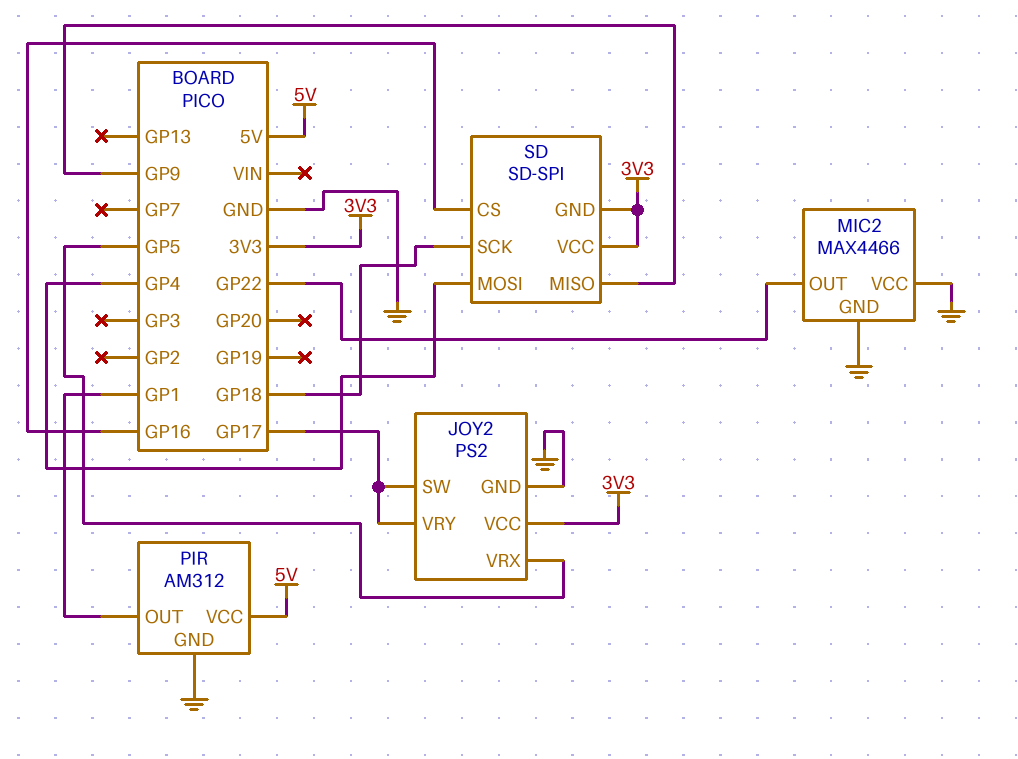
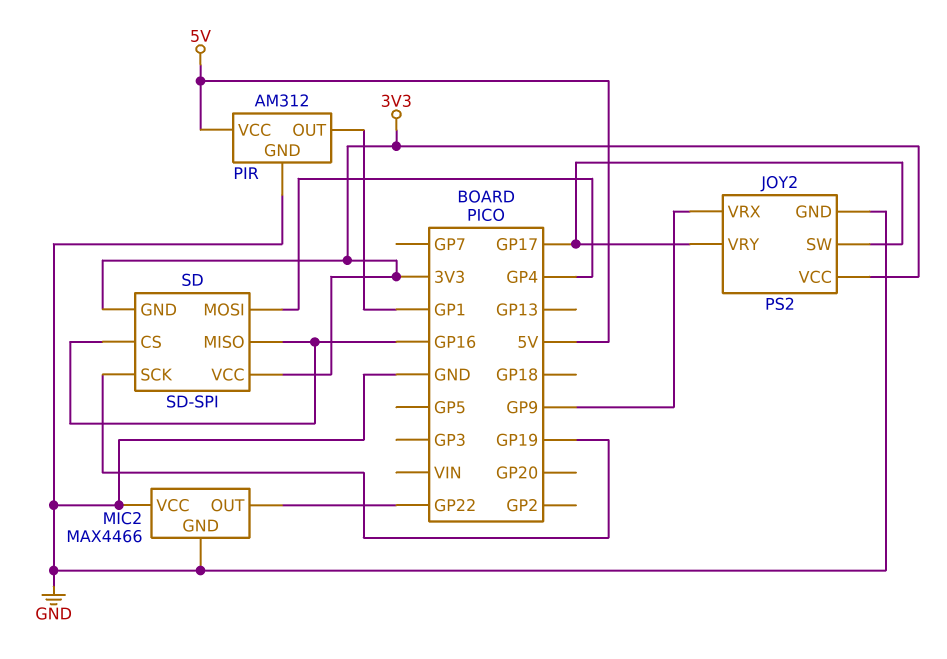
JOY2 pin VRX: GP5 -> GP9
SD pin MISO: GP9 -> GP16
SD pin SCK: GP18 -> GP19

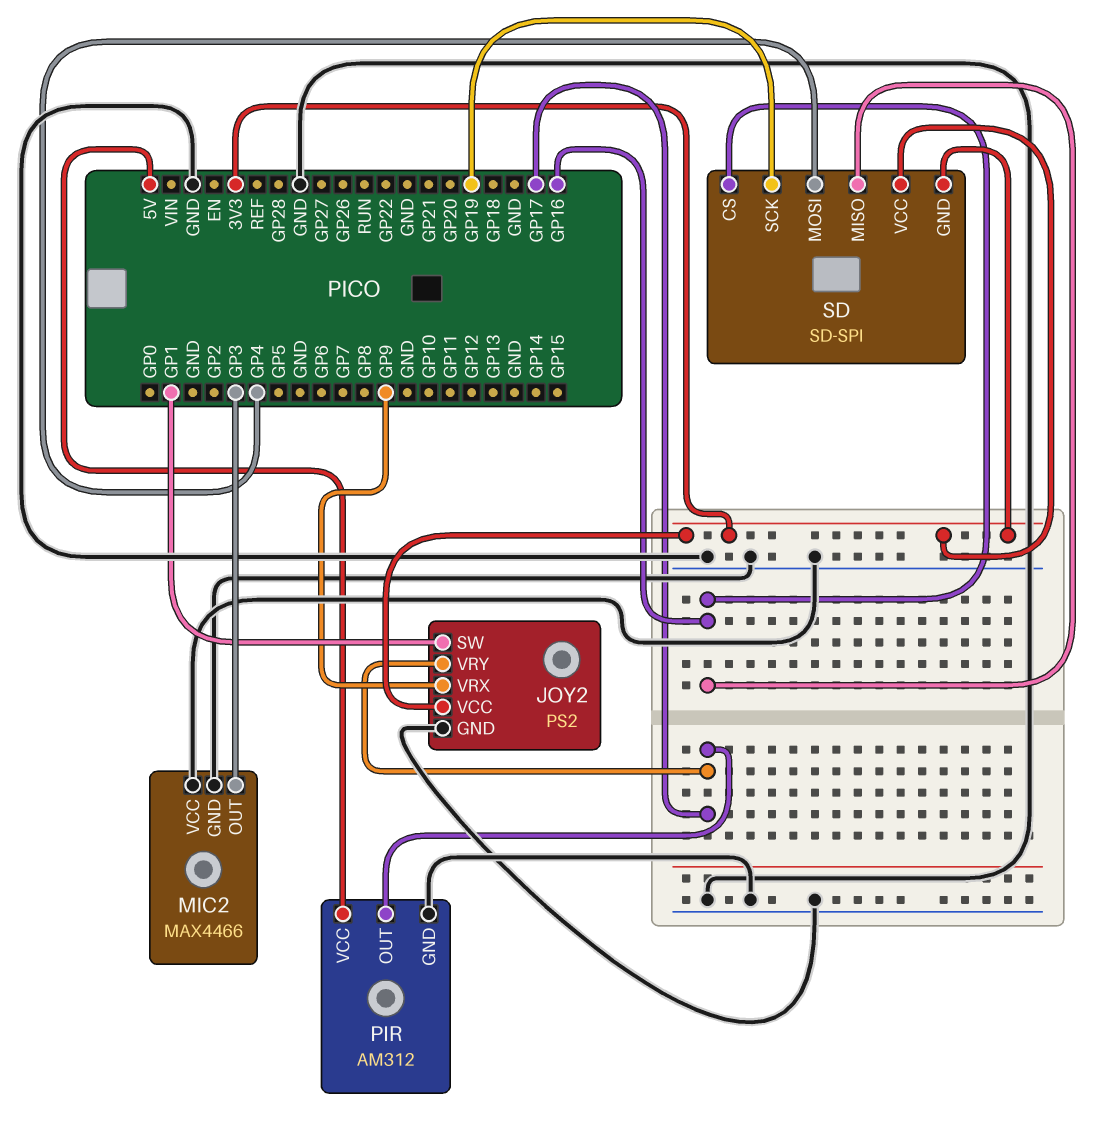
JOY2 pin SW: GP17 -> GP1
MIC2 pin OUT: GP22 -> GP3
PIR pin OUT: GP1 -> GP17

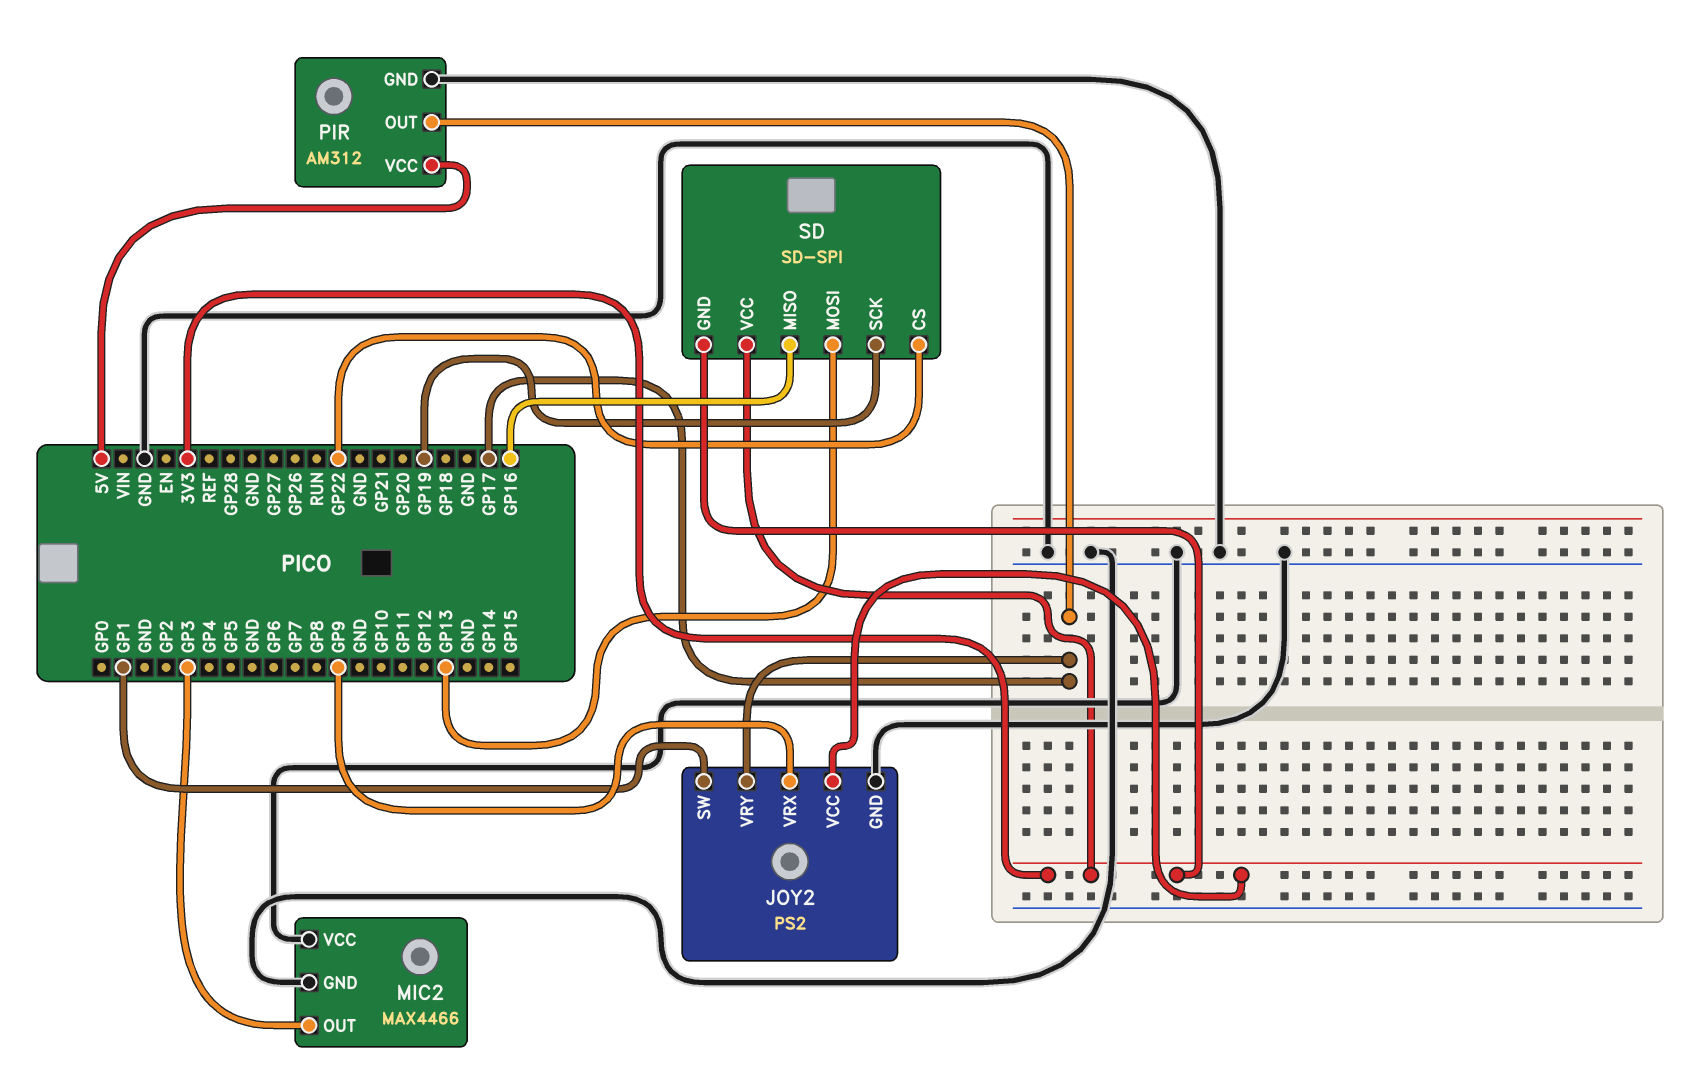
SD pin CS: GP16 -> GP22
SD pin MOSI: GP4 -> GP13

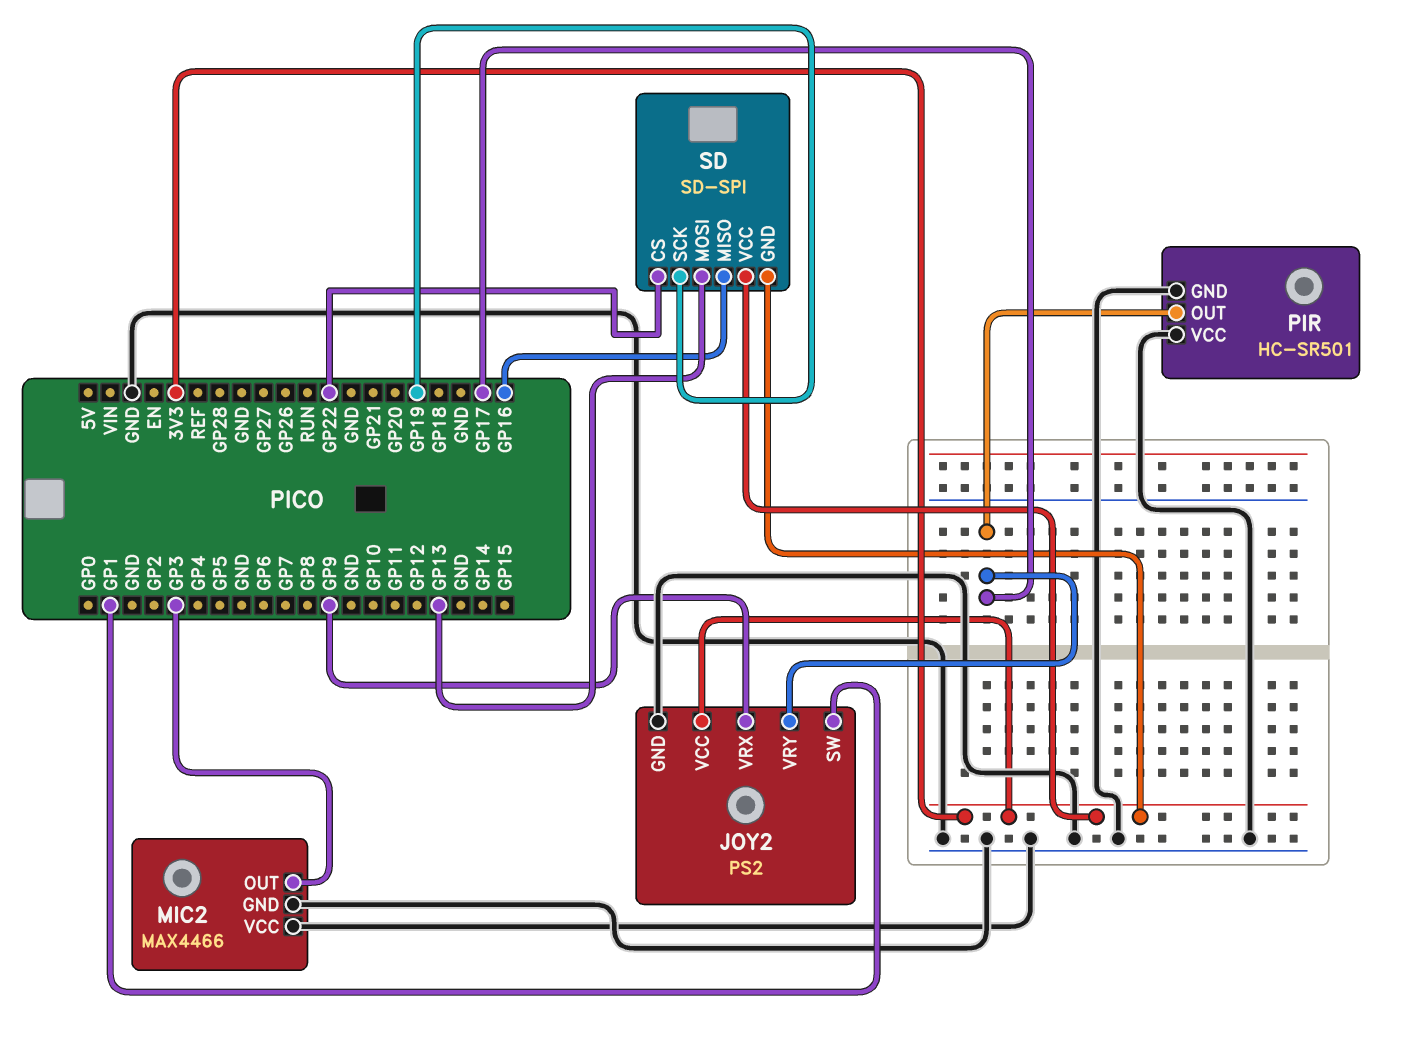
PIR: AM312 -> HC-SR501
PIR pin VCC: 5V -> GND

